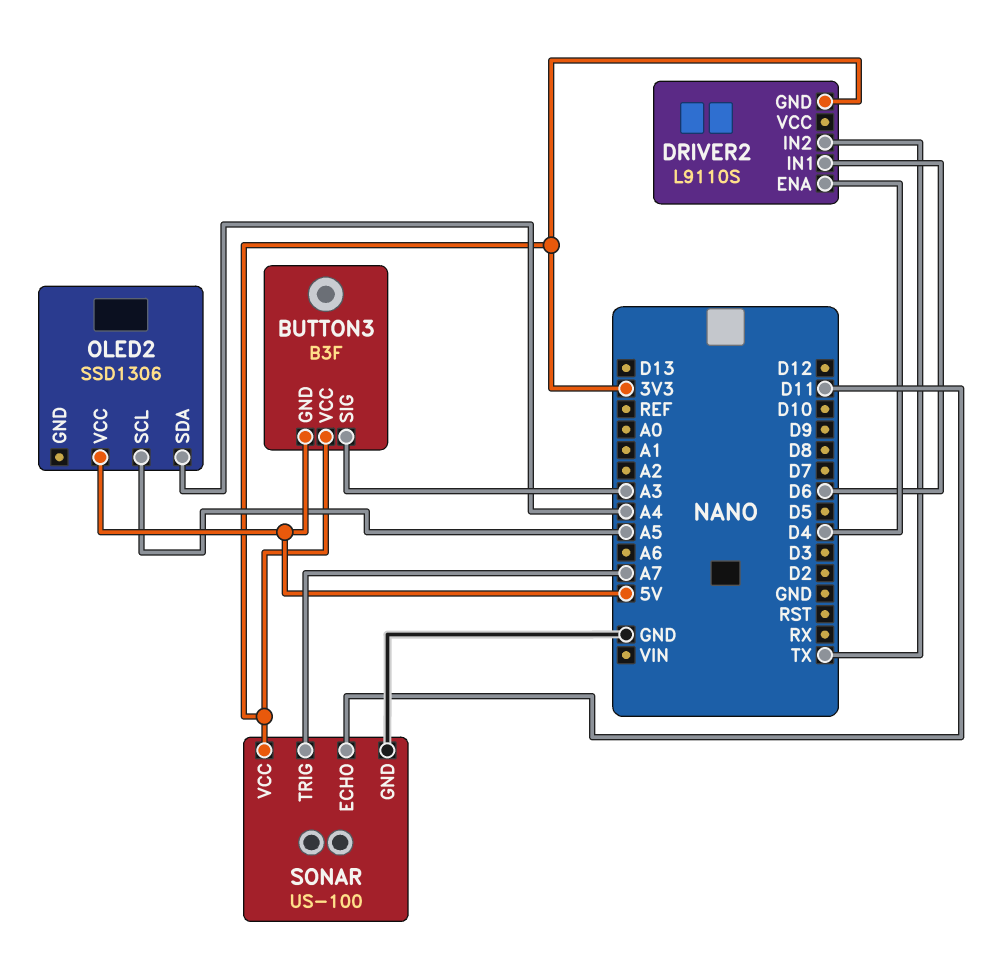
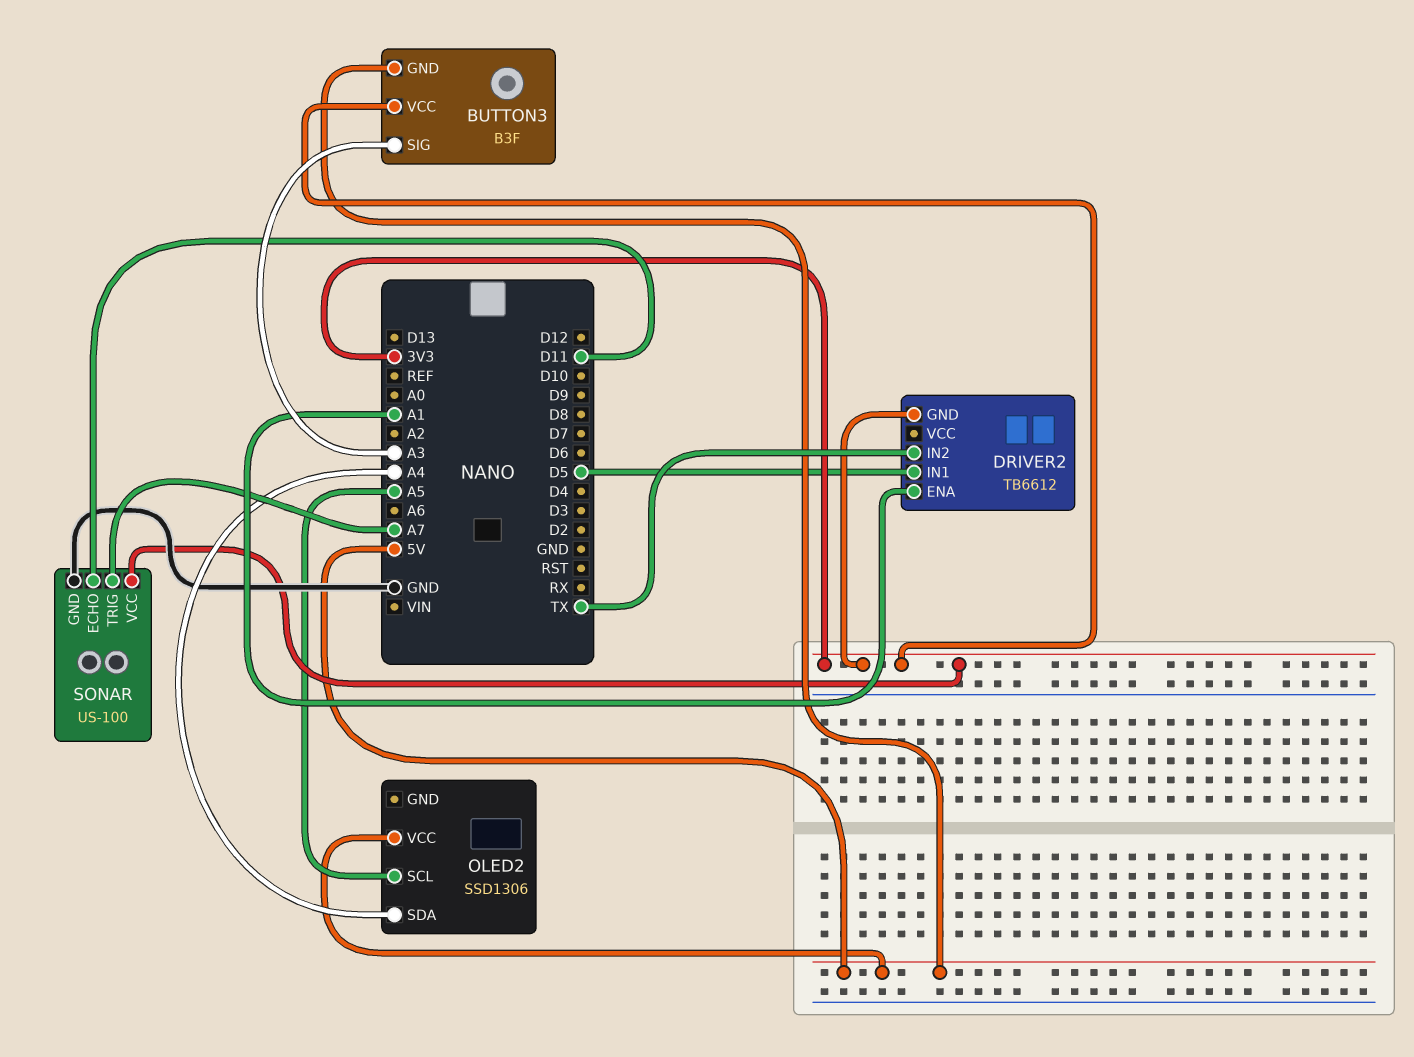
DRIVER2: L9110S -> TB6612
DRIVER2 pin ENA: D4 -> A1
DRIVER2 pin IN1: D6 -> D5

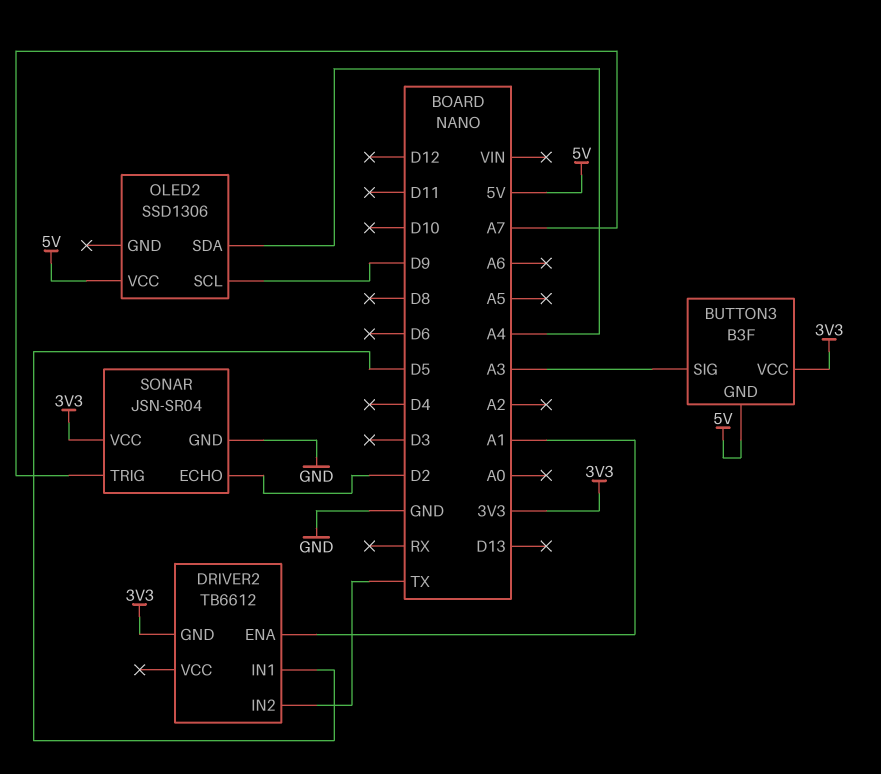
OLED2 pin SCL: A5 -> D9
SONAR: US-100 -> JSN-SR04
SONAR pin ECHO: D11 -> D2

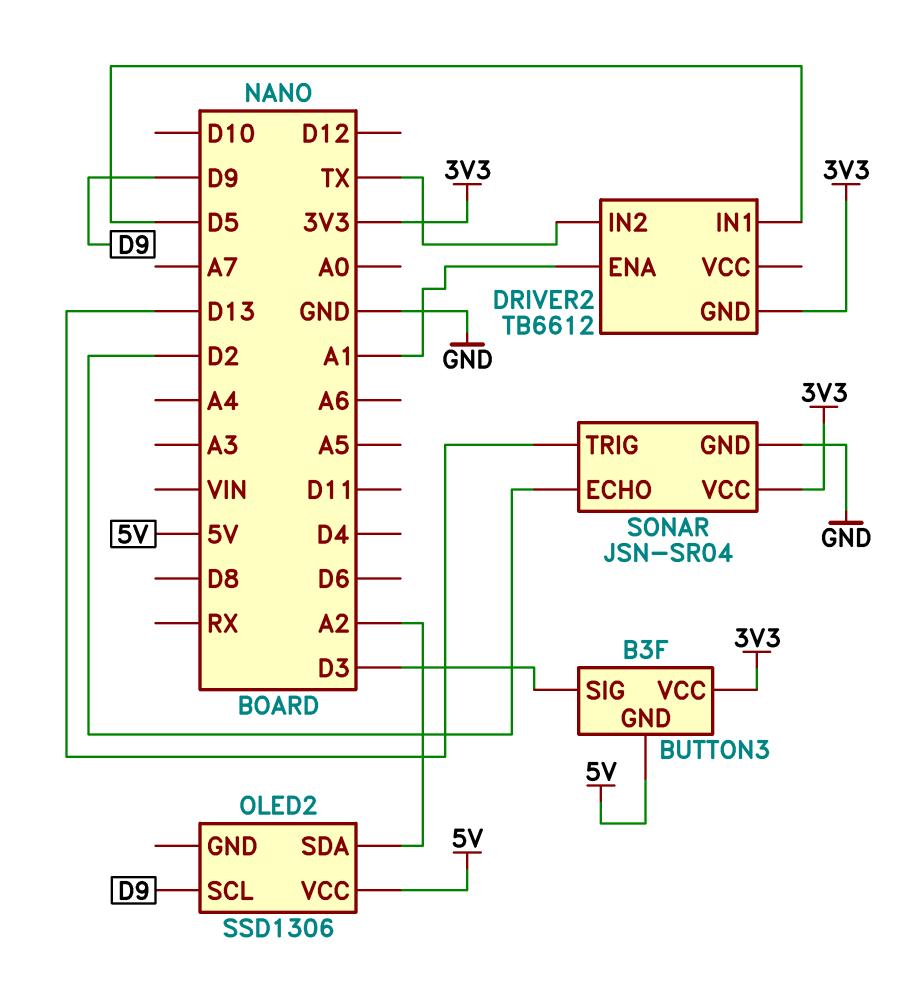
BUTTON3 pin SIG: A3 -> D3
OLED2 pin SDA: A4 -> A2
SONAR pin TRIG: A7 -> D13

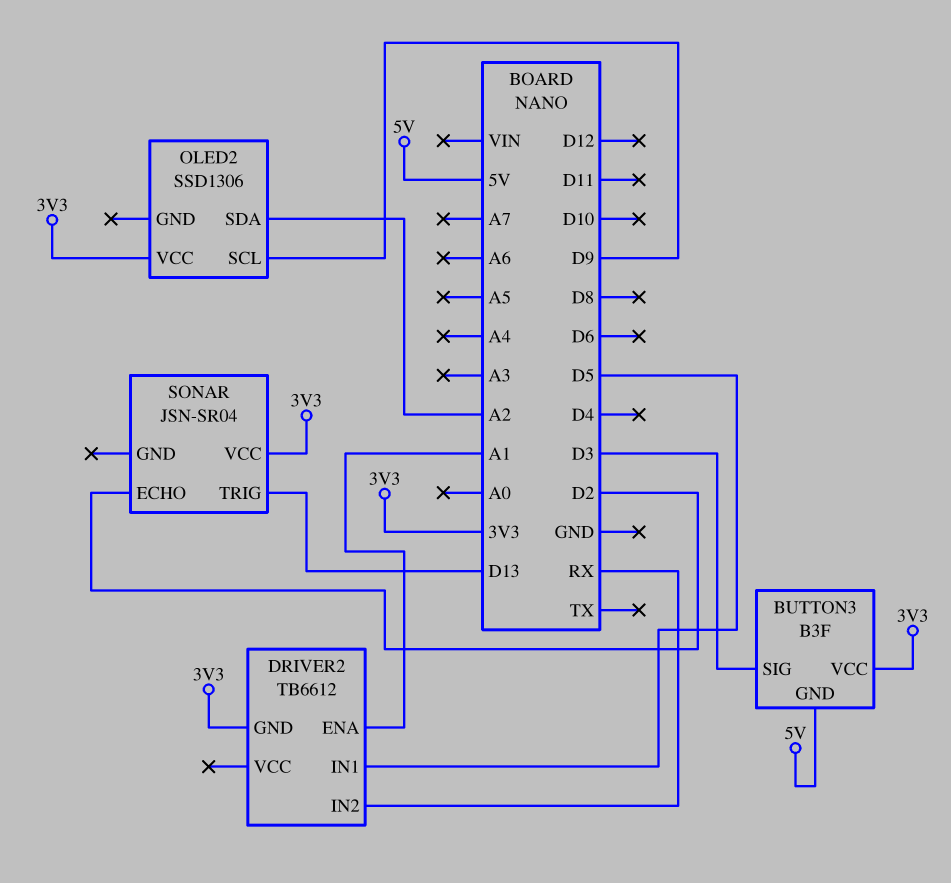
DRIVER2 pin IN2: TX -> RX
OLED2 pin VCC: 5V -> 3V3
SONAR pin GND: GND -> none

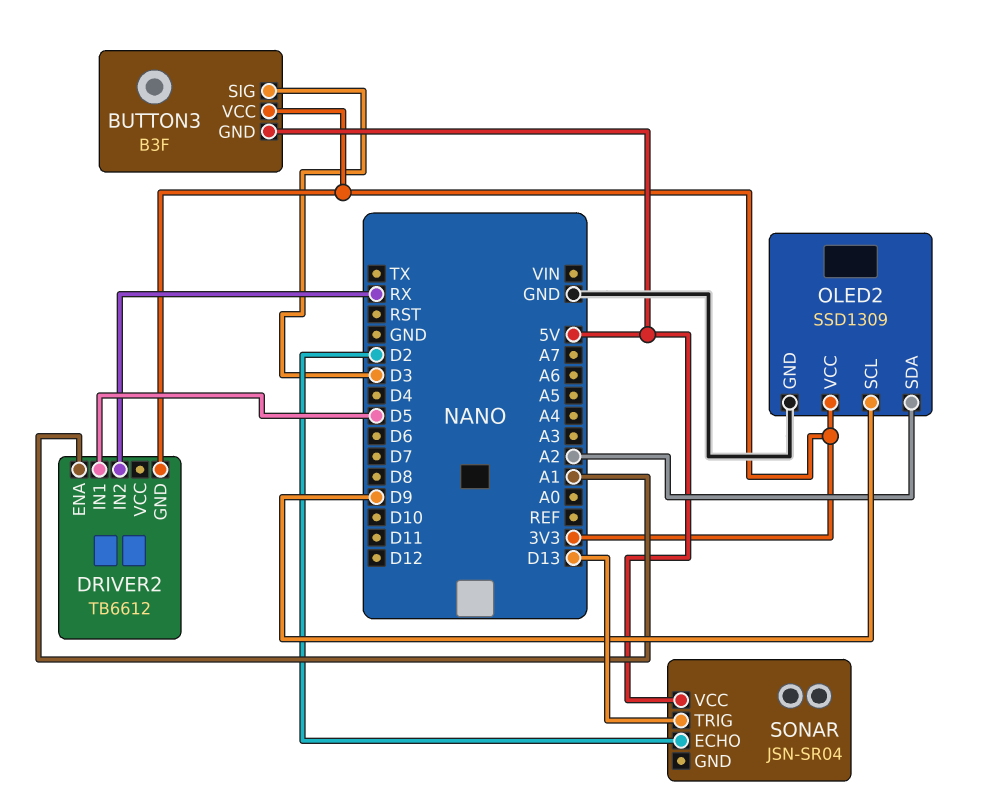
OLED2: SSD1306 -> SSD1309
OLED2 pin GND: none -> GND
SONAR pin VCC: 3V3 -> 5V

